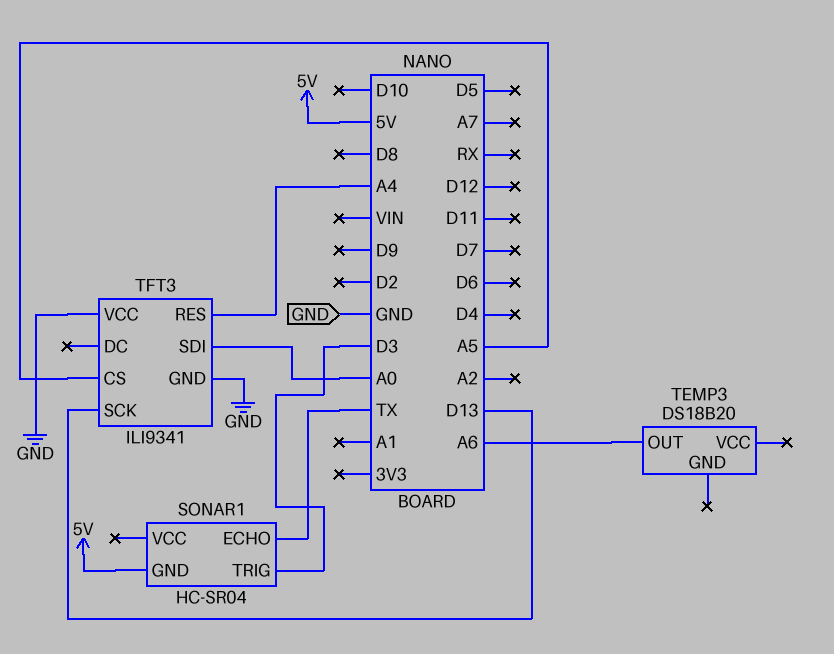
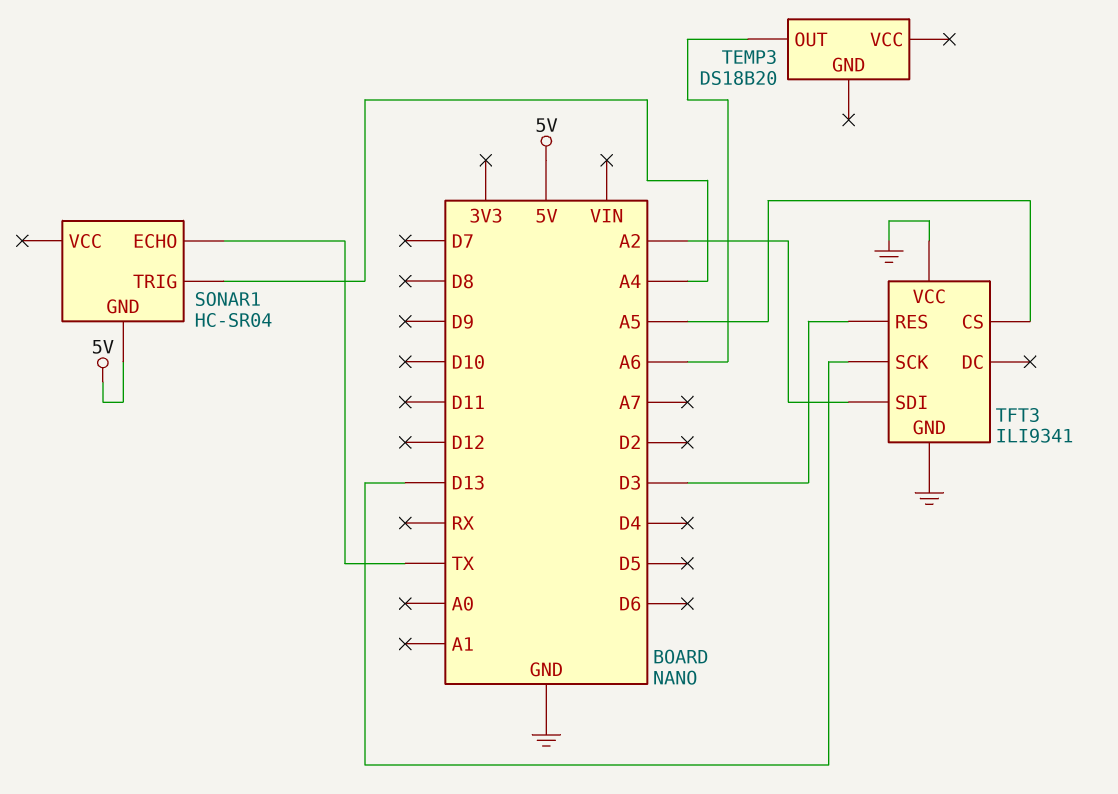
SONAR1 pin TRIG: D3 -> A4
TFT3 pin RES: A4 -> D3
TFT3 pin SDI: A0 -> A2

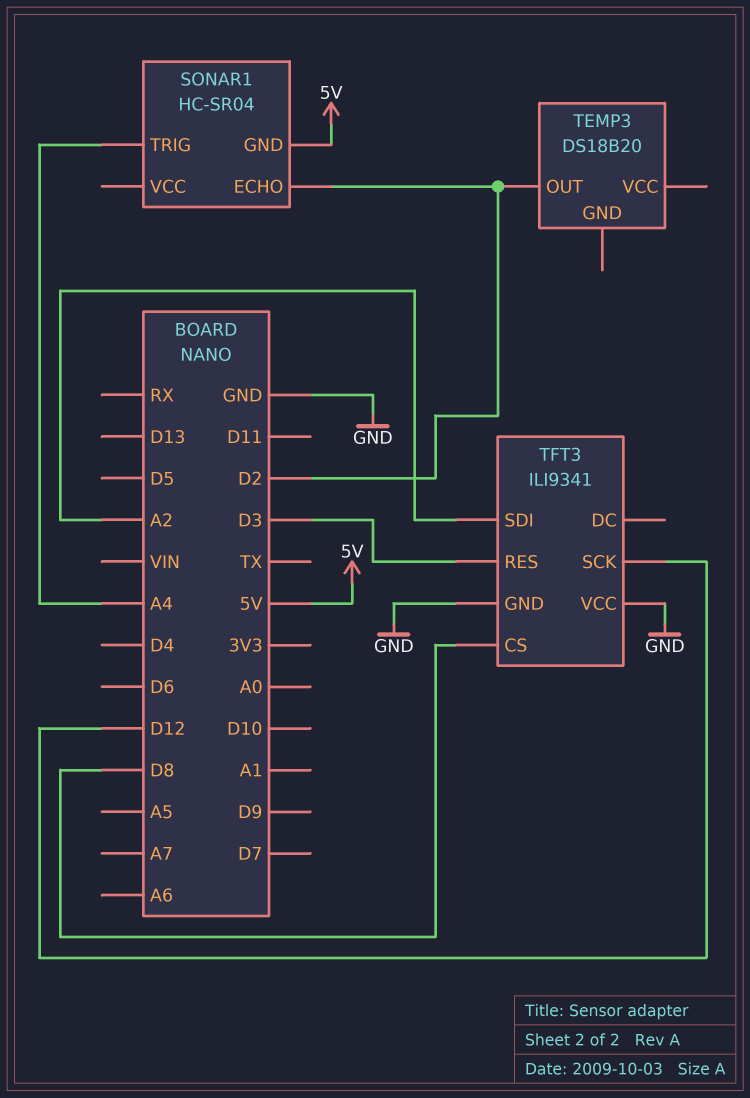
SONAR1 pin ECHO: TX -> D2
TEMP3 pin OUT: A6 -> D2
TFT3 pin CS: A5 -> D8
TFT3 pin SCK: D13 -> D12

